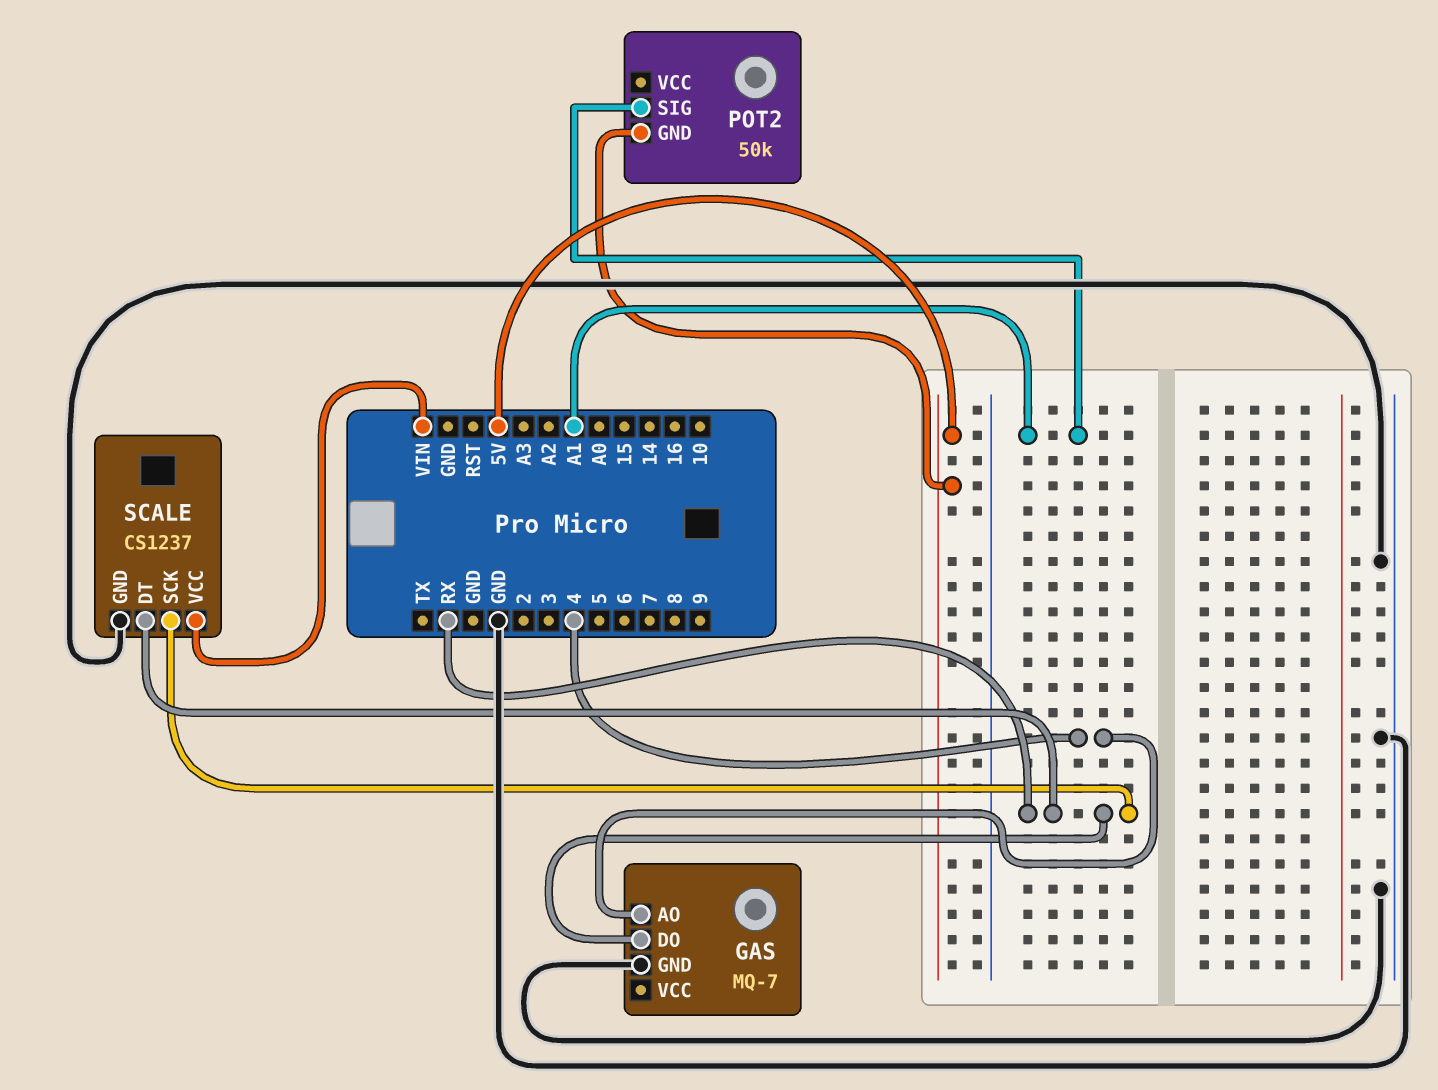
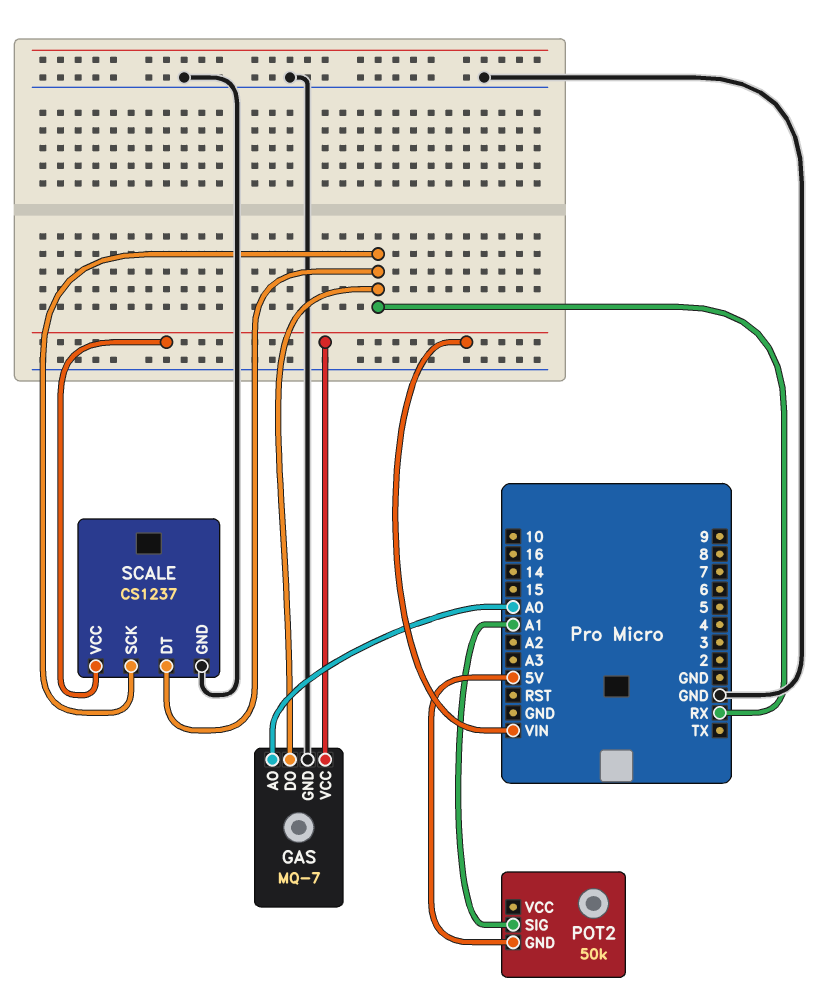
GAS pin AO: 4 -> A0
GAS pin VCC: none -> VIN

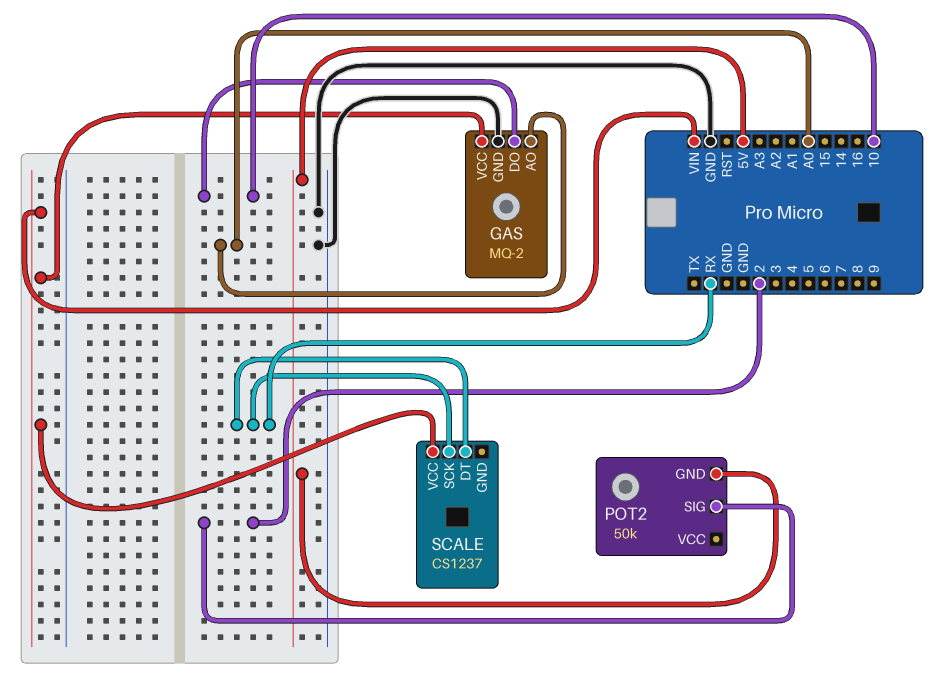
GAS: MQ-7 -> MQ-2
GAS pin DO: RX -> 10
POT2 pin SIG: A1 -> 2
SCALE pin GND: GND -> none

